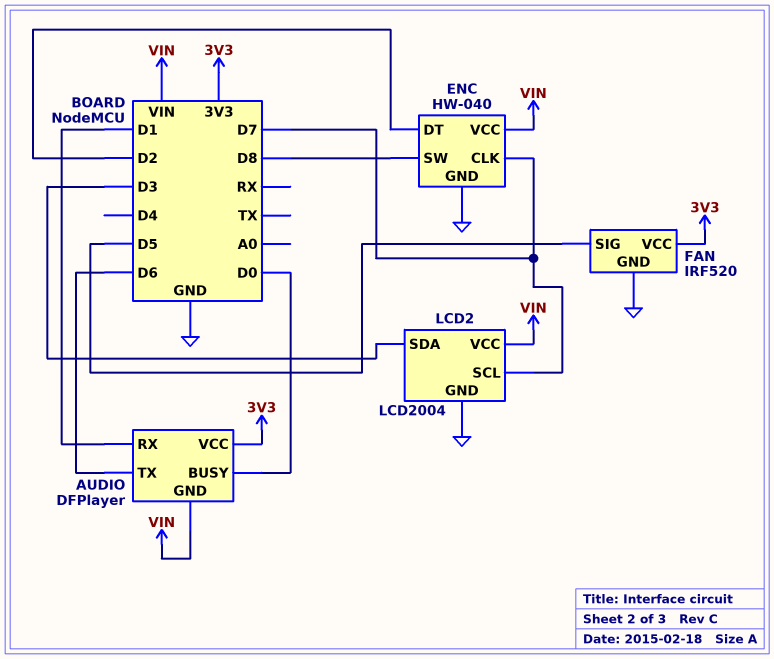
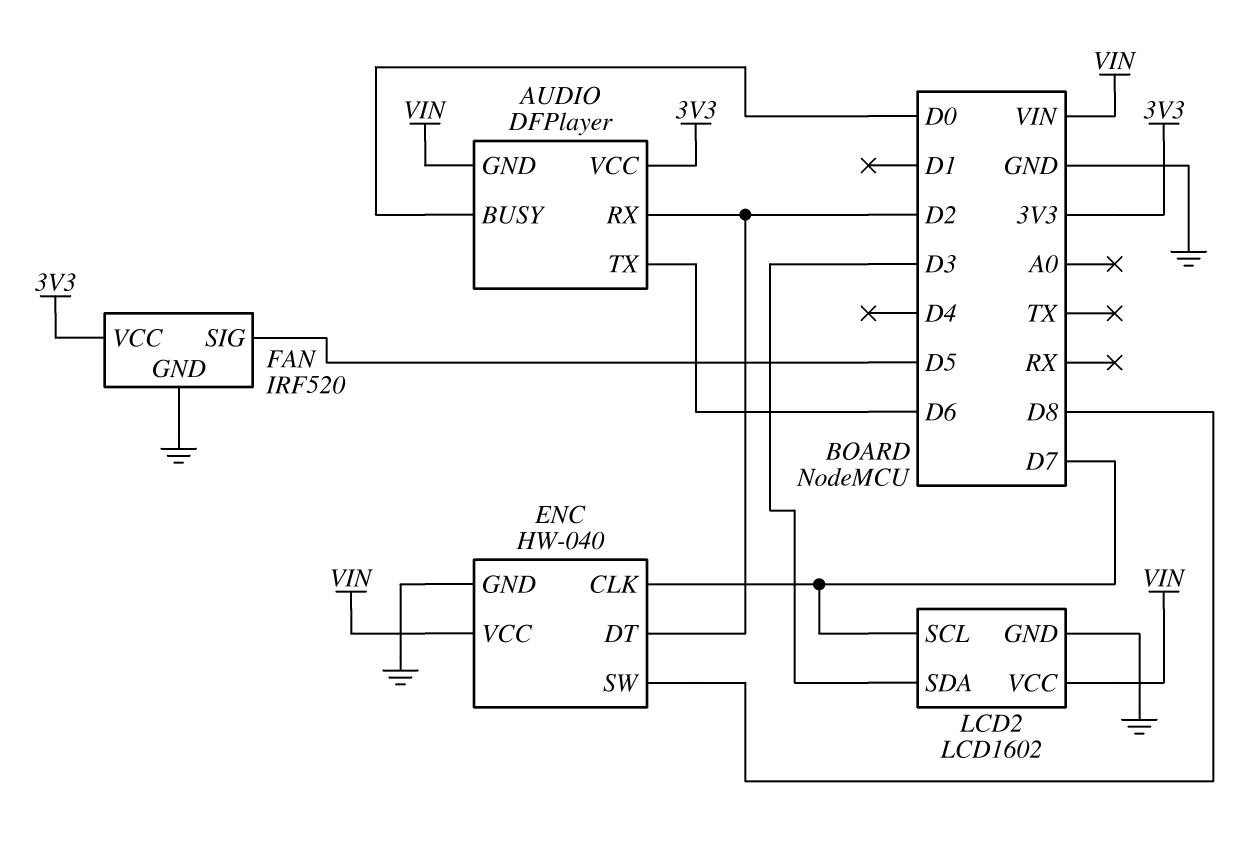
AUDIO pin RX: D1 -> D2
LCD2: LCD2004 -> LCD1602

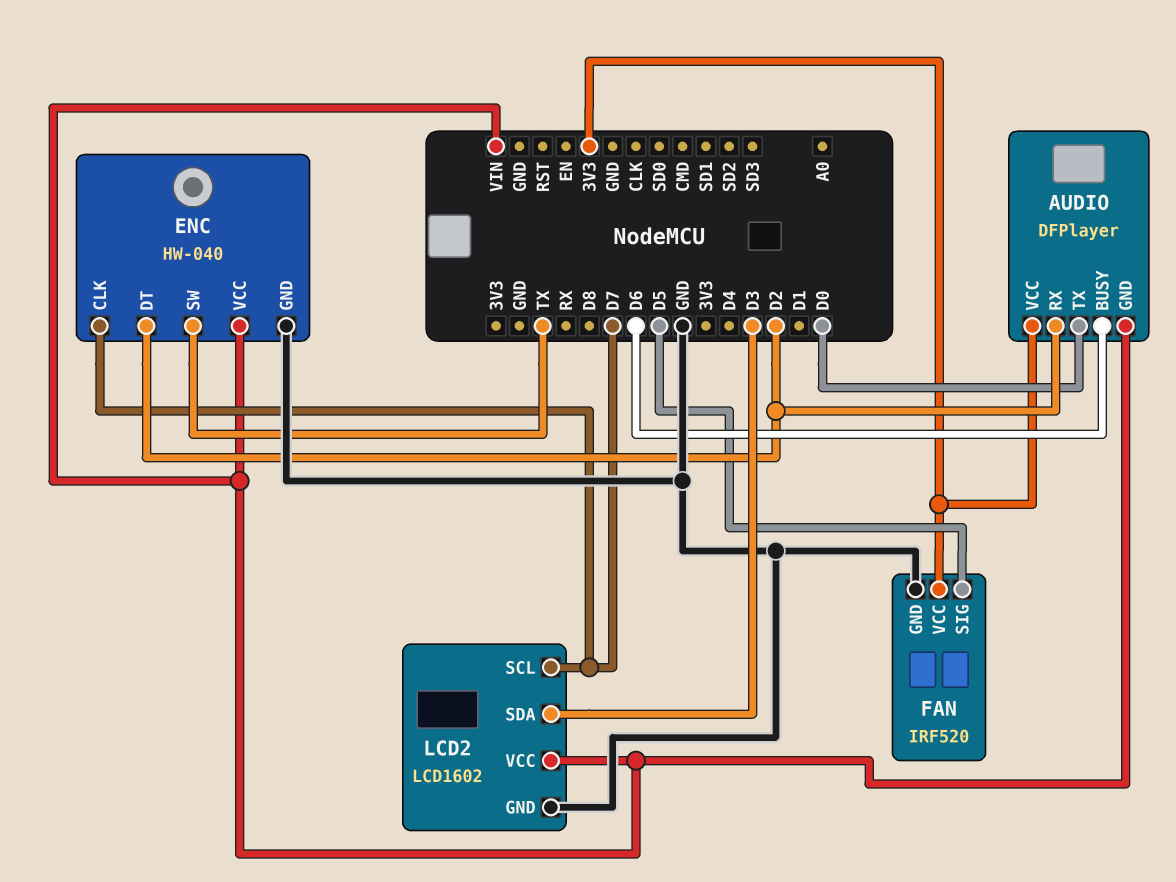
AUDIO pin BUSY: D0 -> D6
AUDIO pin TX: D6 -> D0
ENC pin SW: D8 -> TX

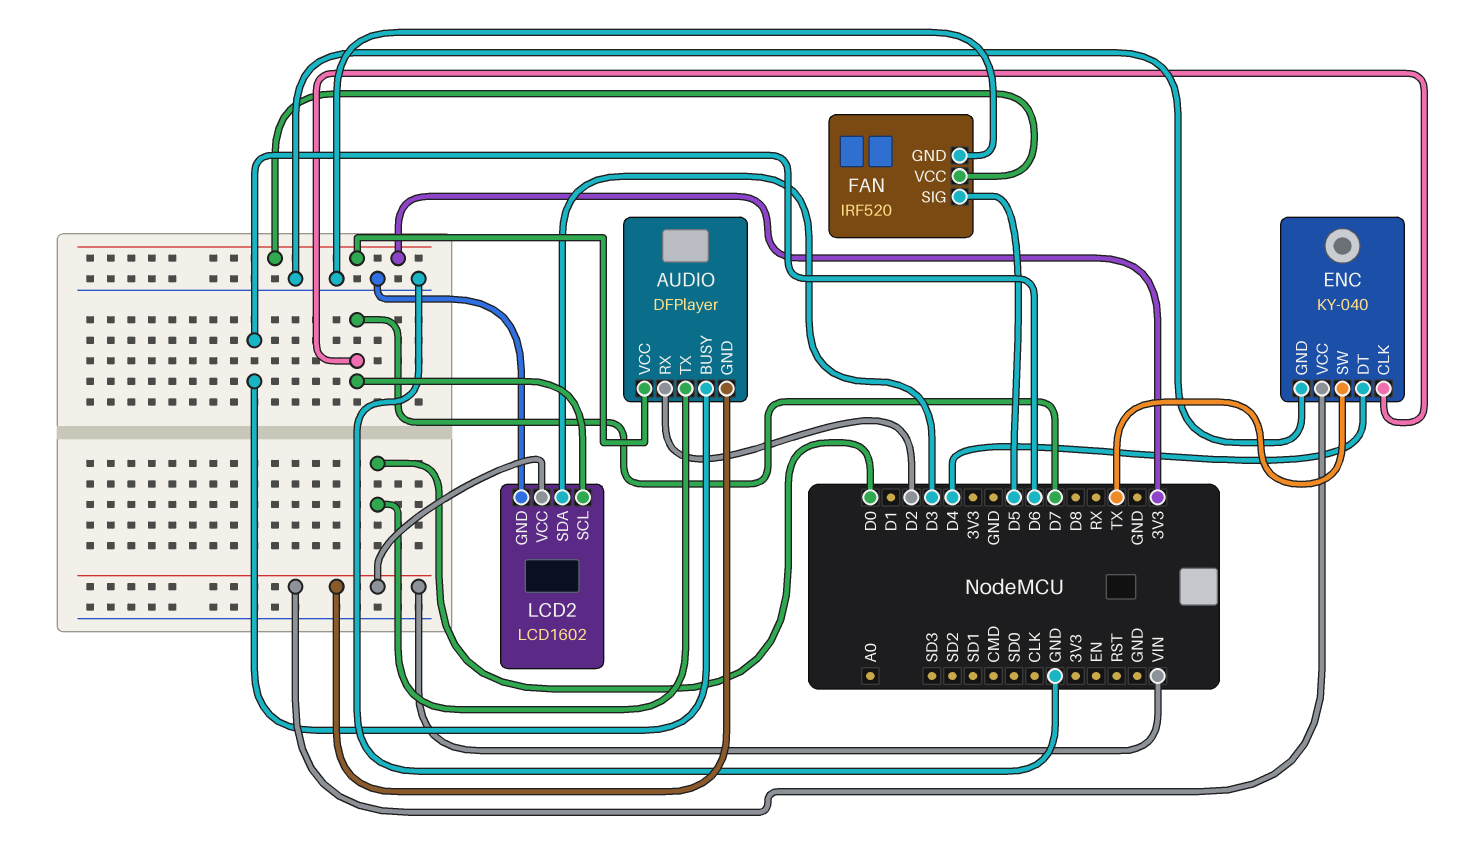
ENC: HW-040 -> KY-040
ENC pin DT: D2 -> D4

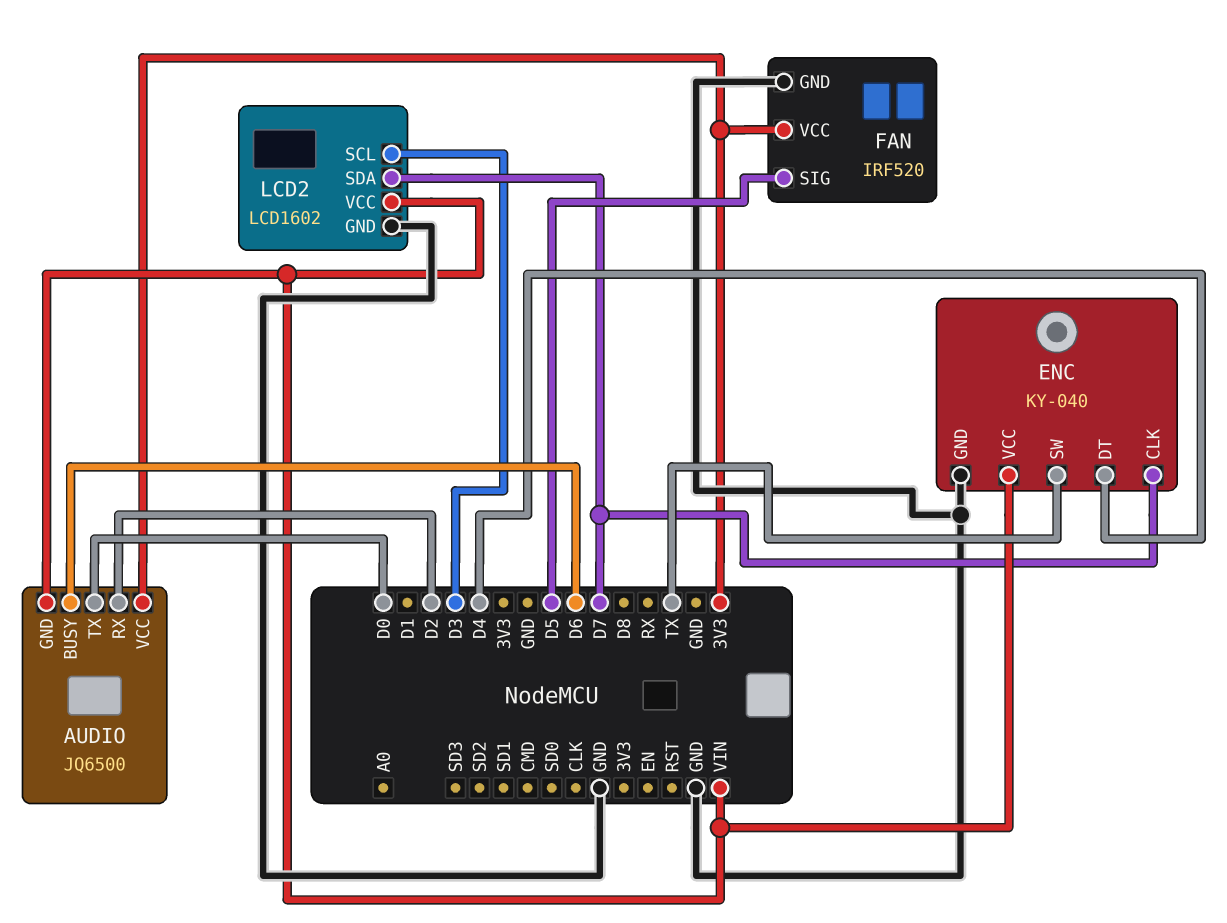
AUDIO: DFPlayer -> JQ6500
LCD2 pin SCL: D7 -> D3
LCD2 pin SDA: D3 -> D7

